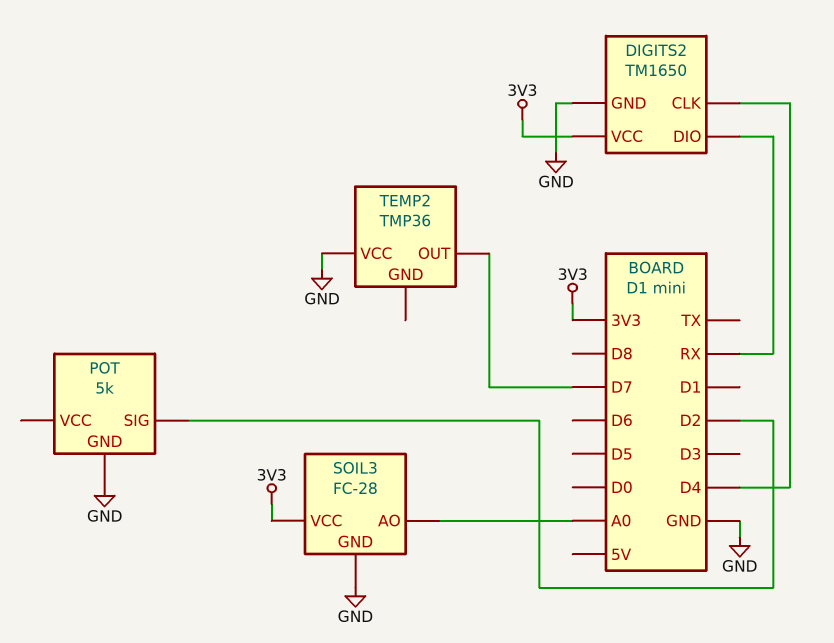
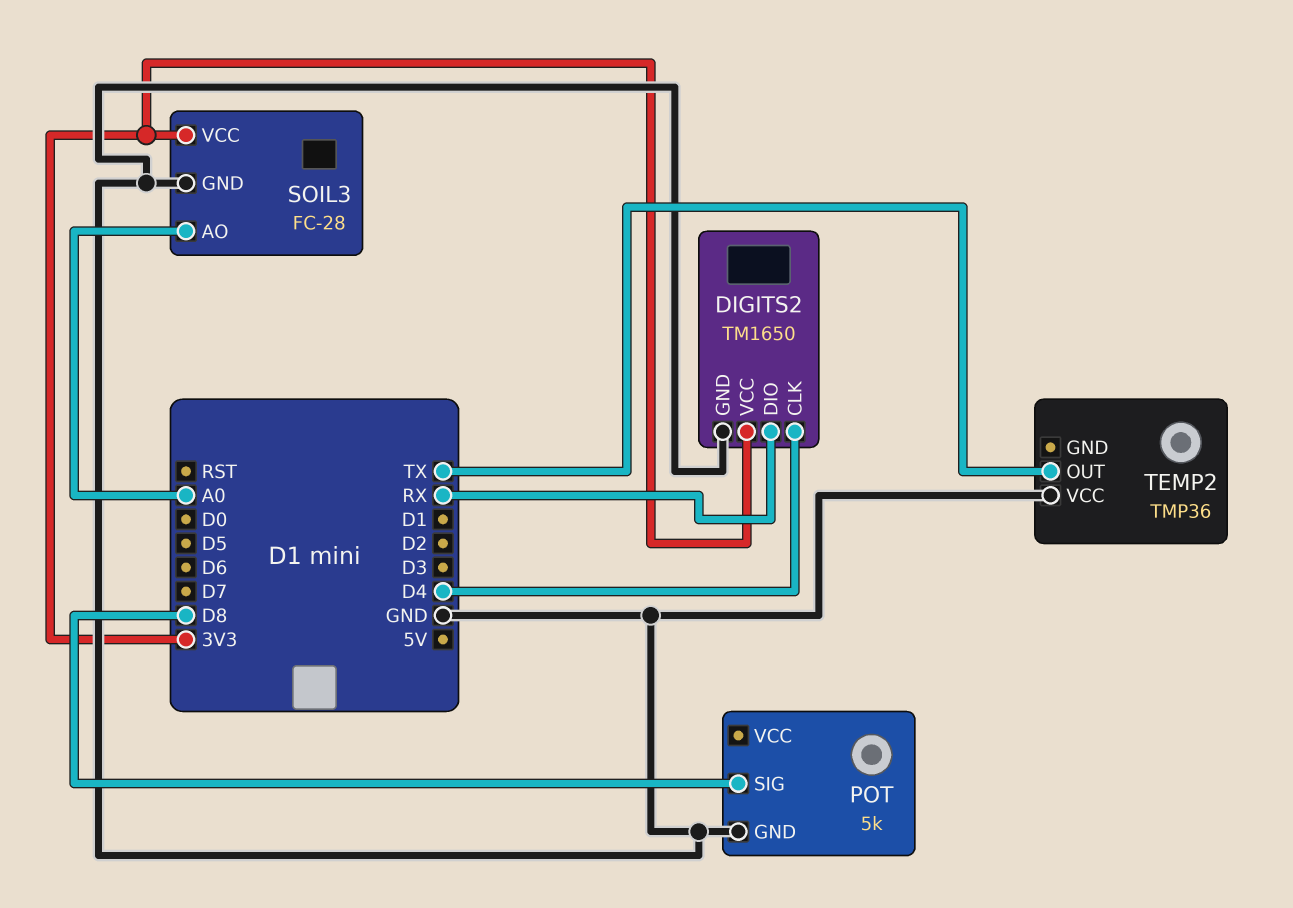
POT pin SIG: D2 -> D8
TEMP2 pin OUT: D7 -> TX

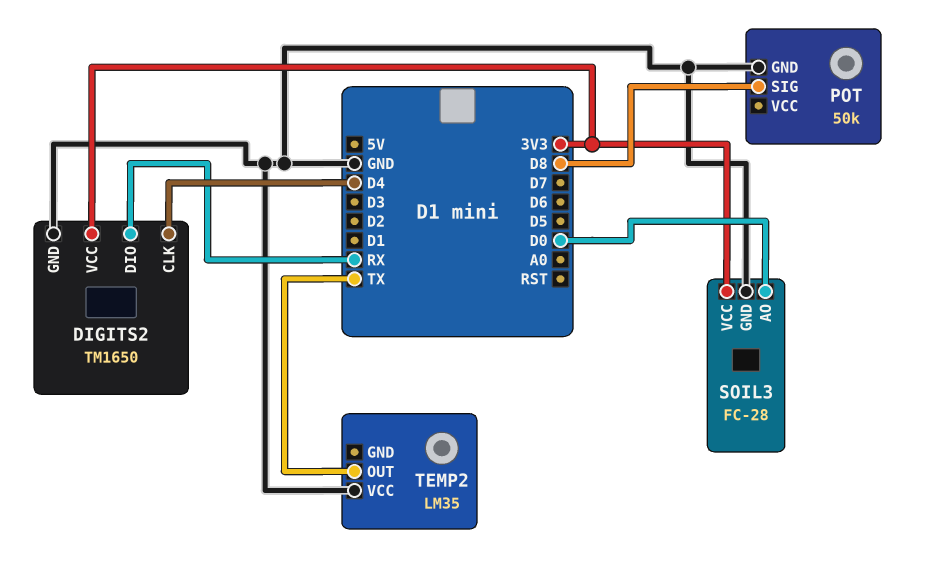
POT: 5k -> 50k
SOIL3 pin AO: A0 -> D0
TEMP2: TMP36 -> LM35

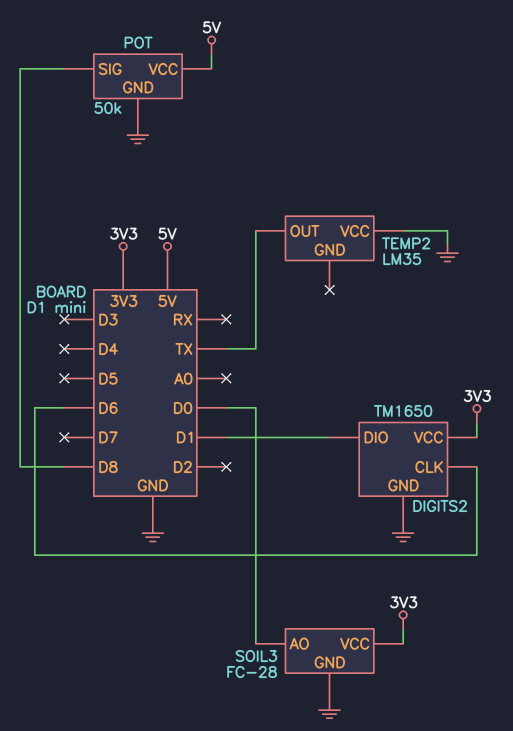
DIGITS2 pin CLK: D4 -> D6
DIGITS2 pin DIO: RX -> D1
POT pin VCC: none -> 5V

